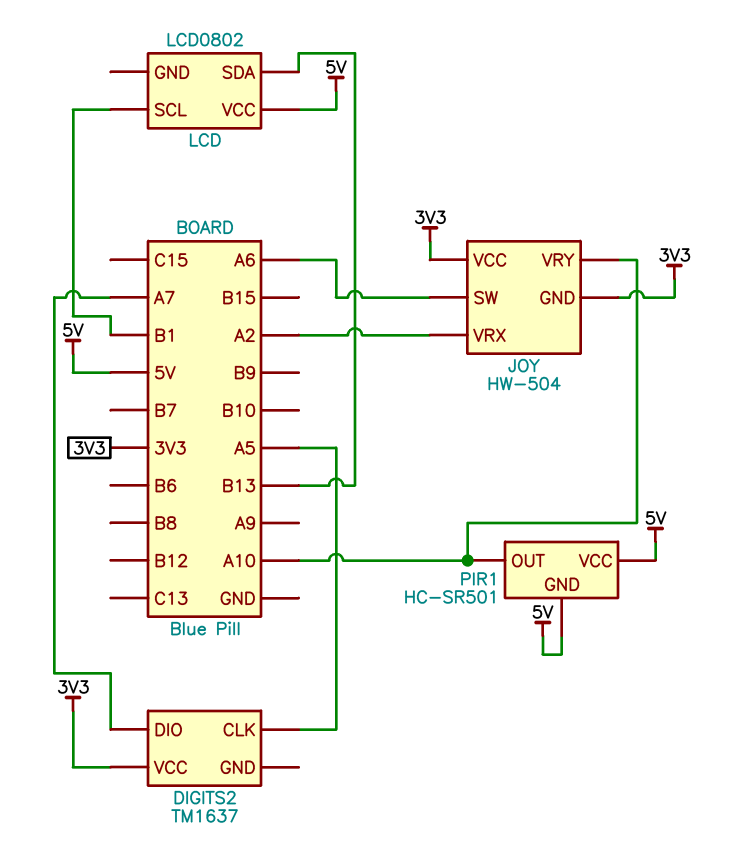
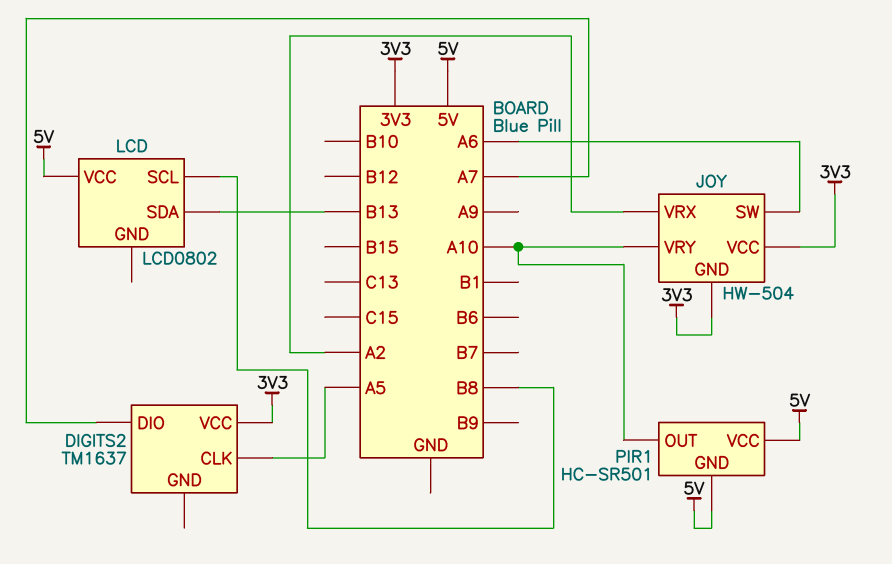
LCD pin SCL: B1 -> B8

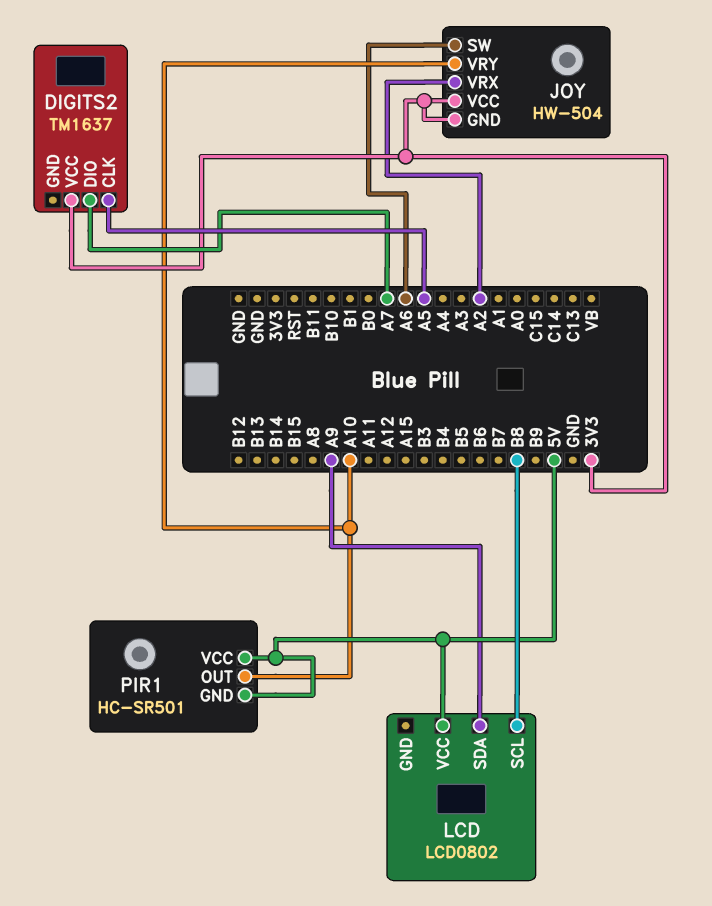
LCD pin SDA: B13 -> A9

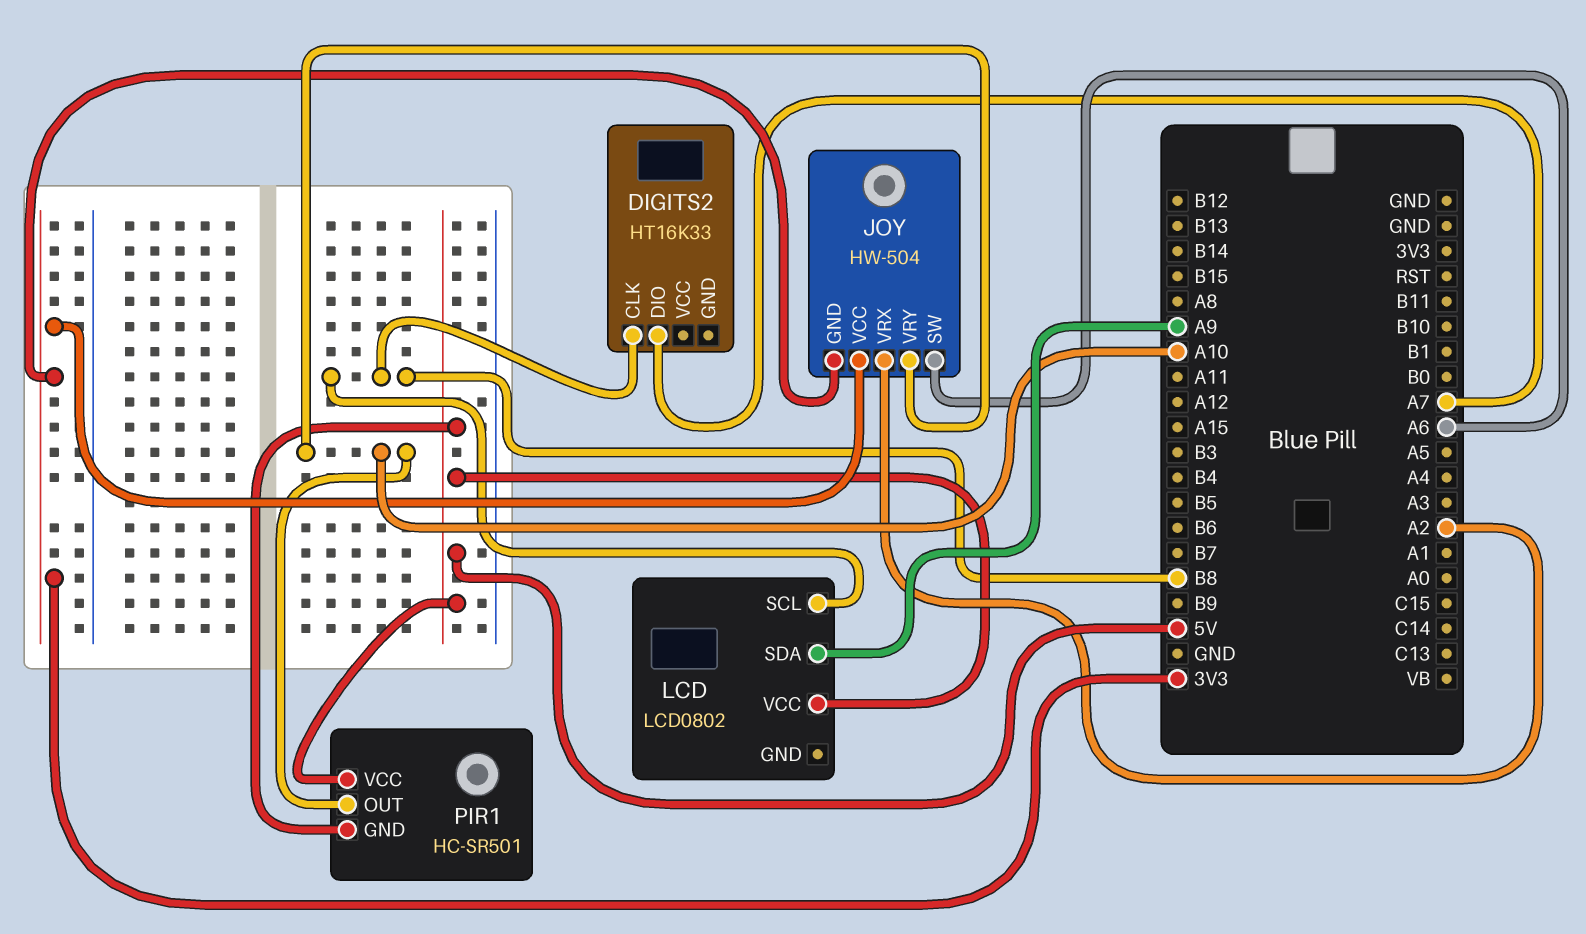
DIGITS2: TM1637 -> HT16K33
DIGITS2 pin CLK: A5 -> B8
DIGITS2 pin VCC: 3V3 -> none

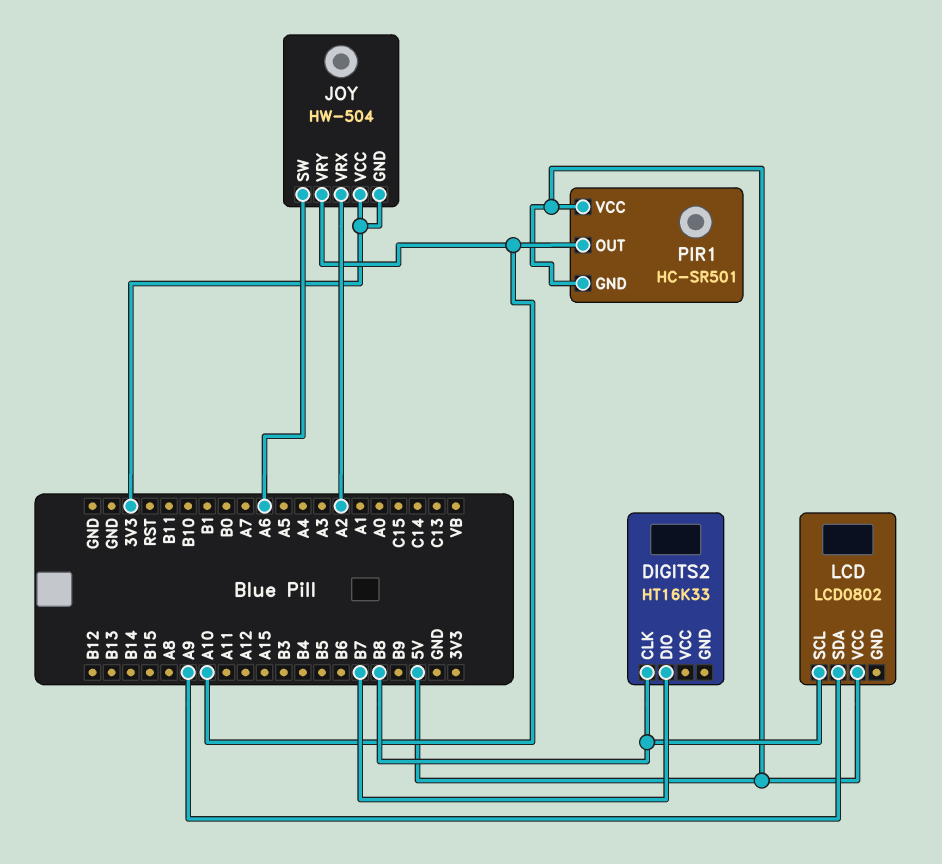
DIGITS2 pin DIO: A7 -> B7

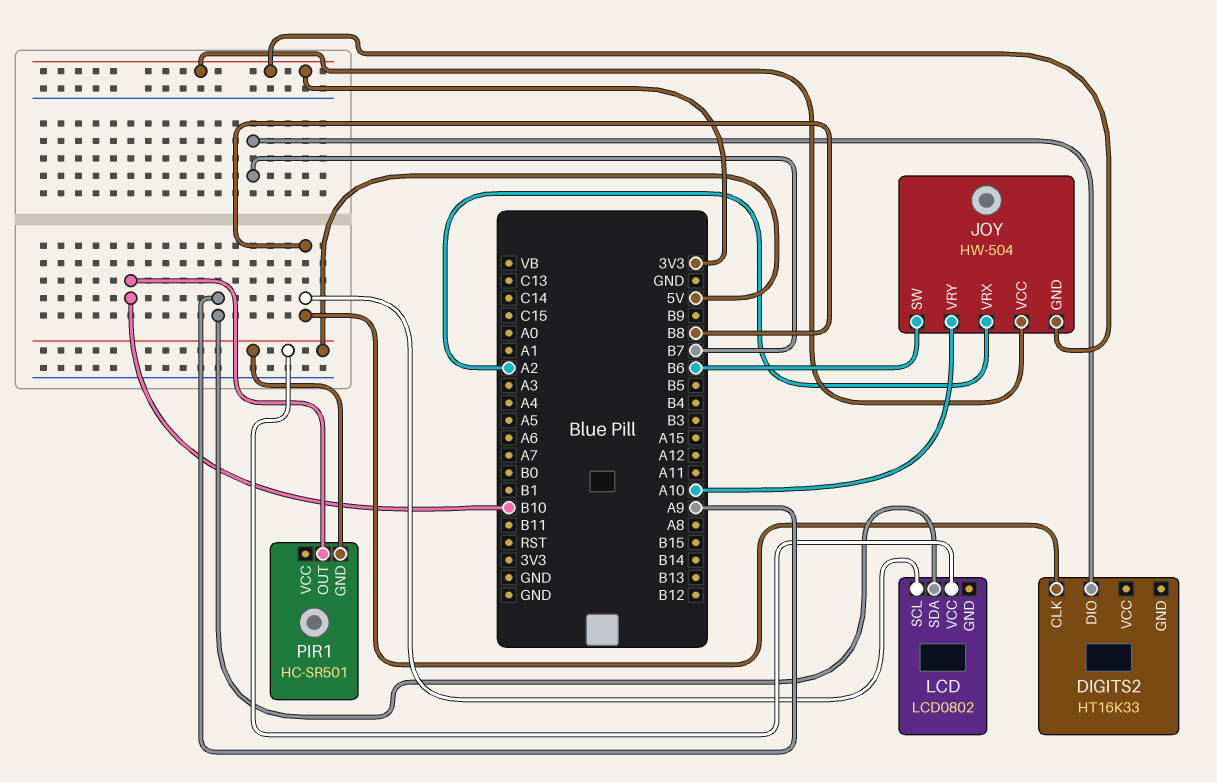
JOY pin SW: A6 -> B6
PIR1 pin OUT: A10 -> B10
PIR1 pin VCC: 5V -> none

